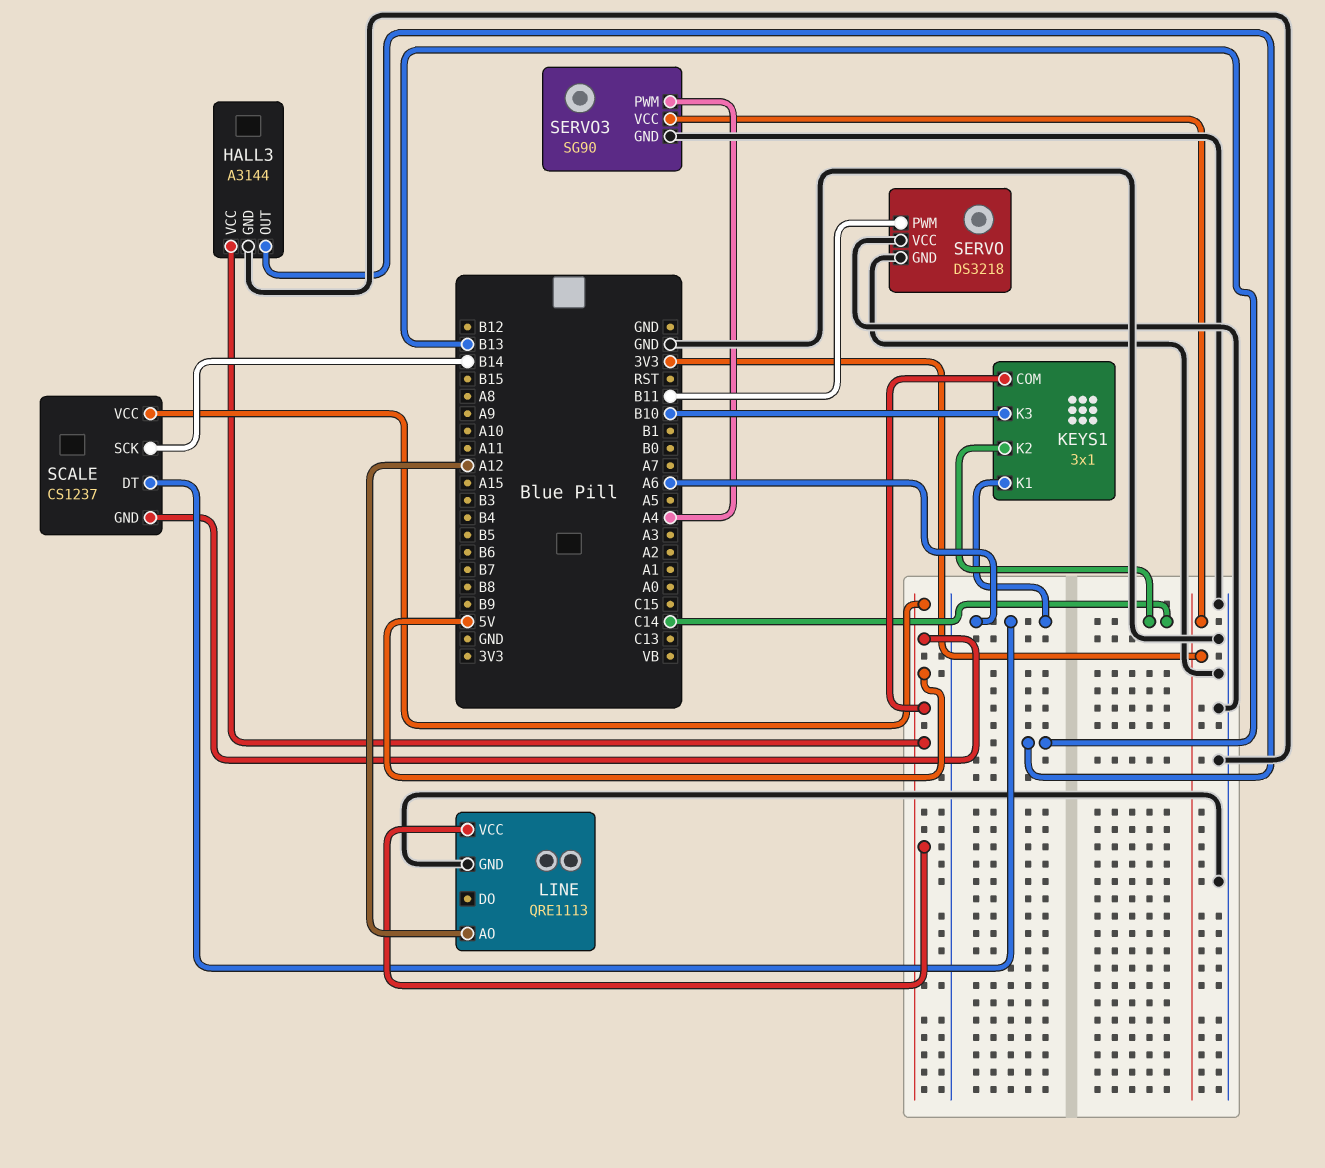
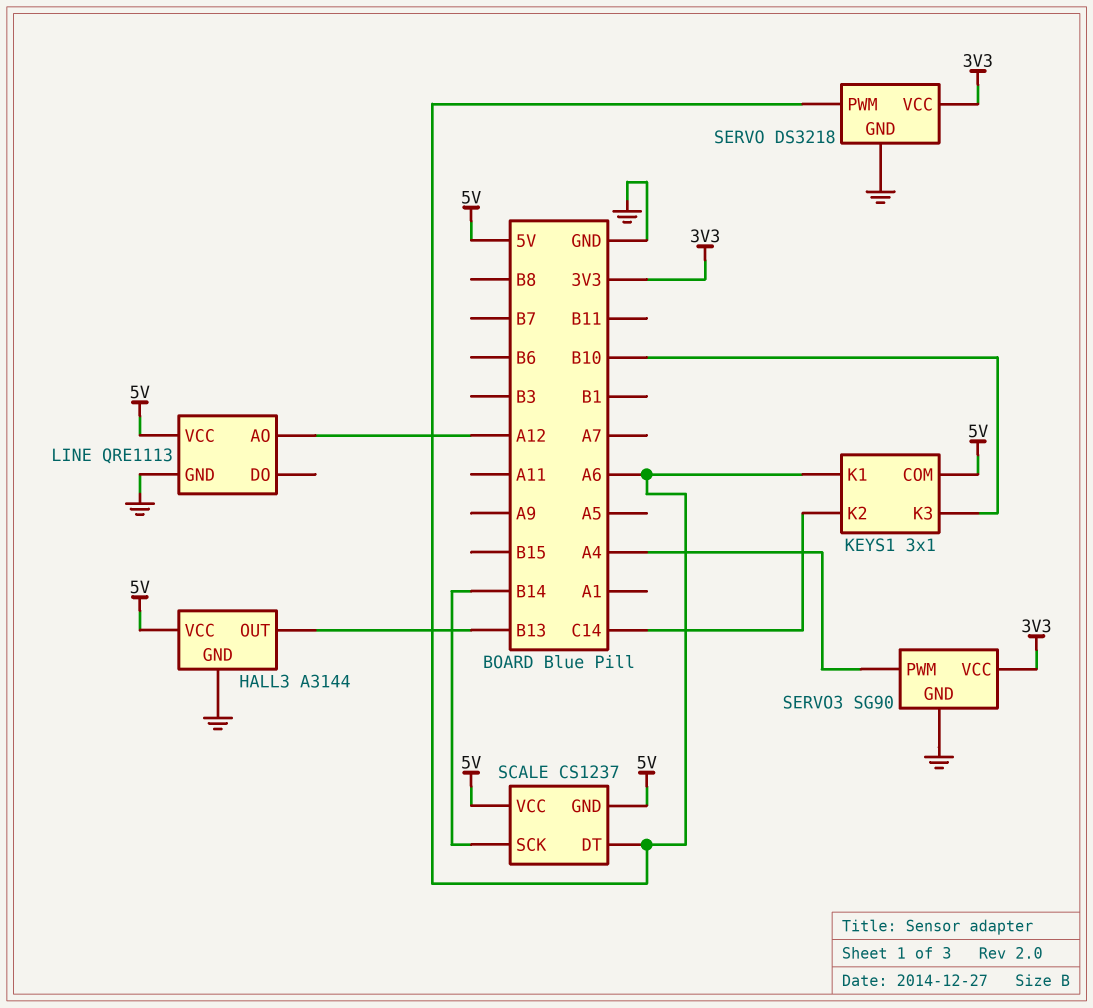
SERVO pin PWM: B11 -> A6
SERVO pin VCC: GND -> 3V3

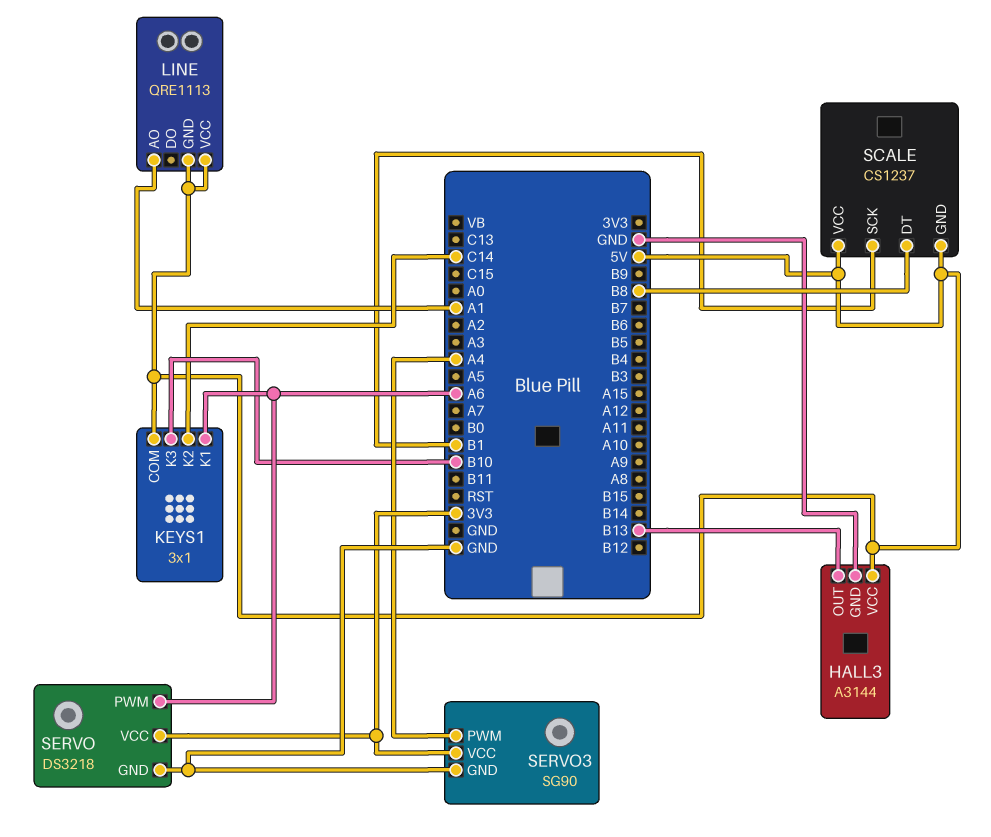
LINE pin AO: A12 -> A1
LINE pin GND: GND -> 5V
SCALE pin DT: A6 -> B8
SCALE pin SCK: B14 -> B1

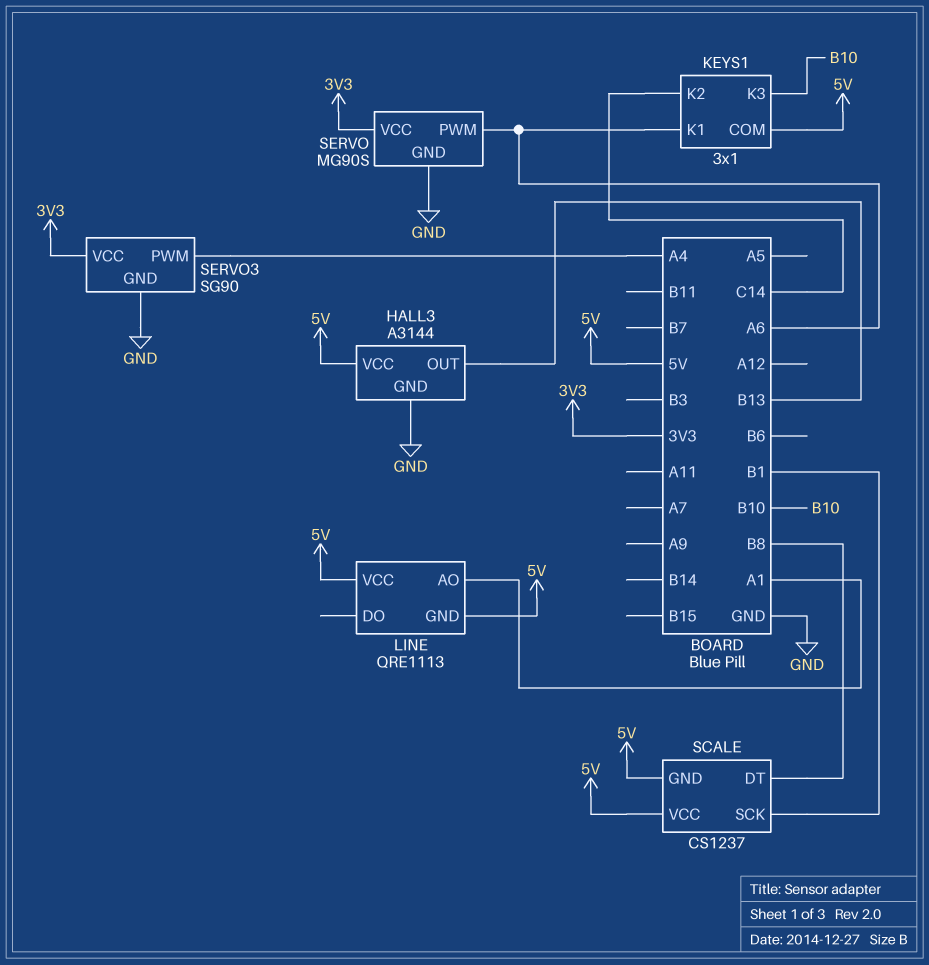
SERVO: DS3218 -> MG90S

